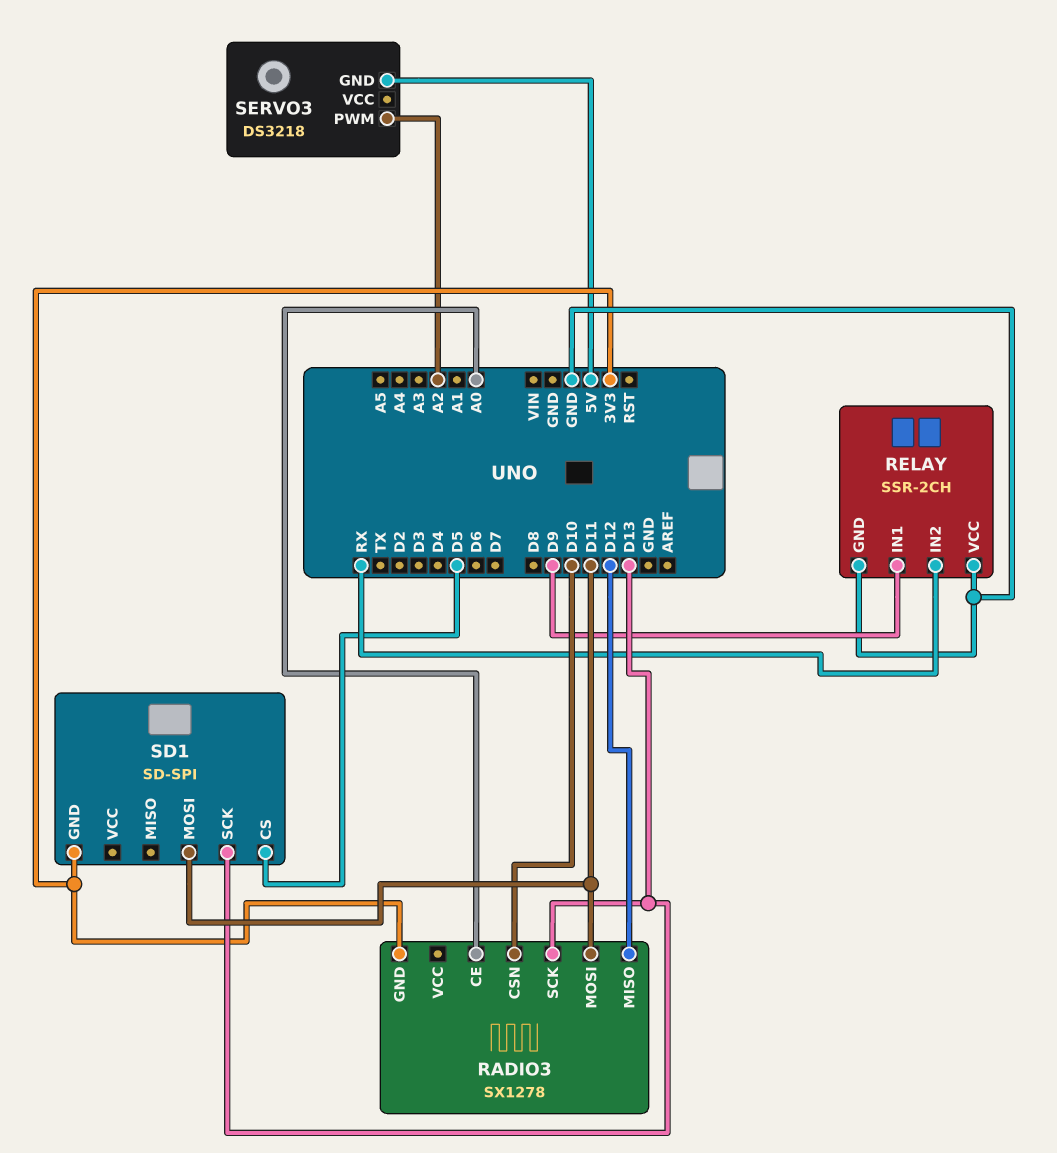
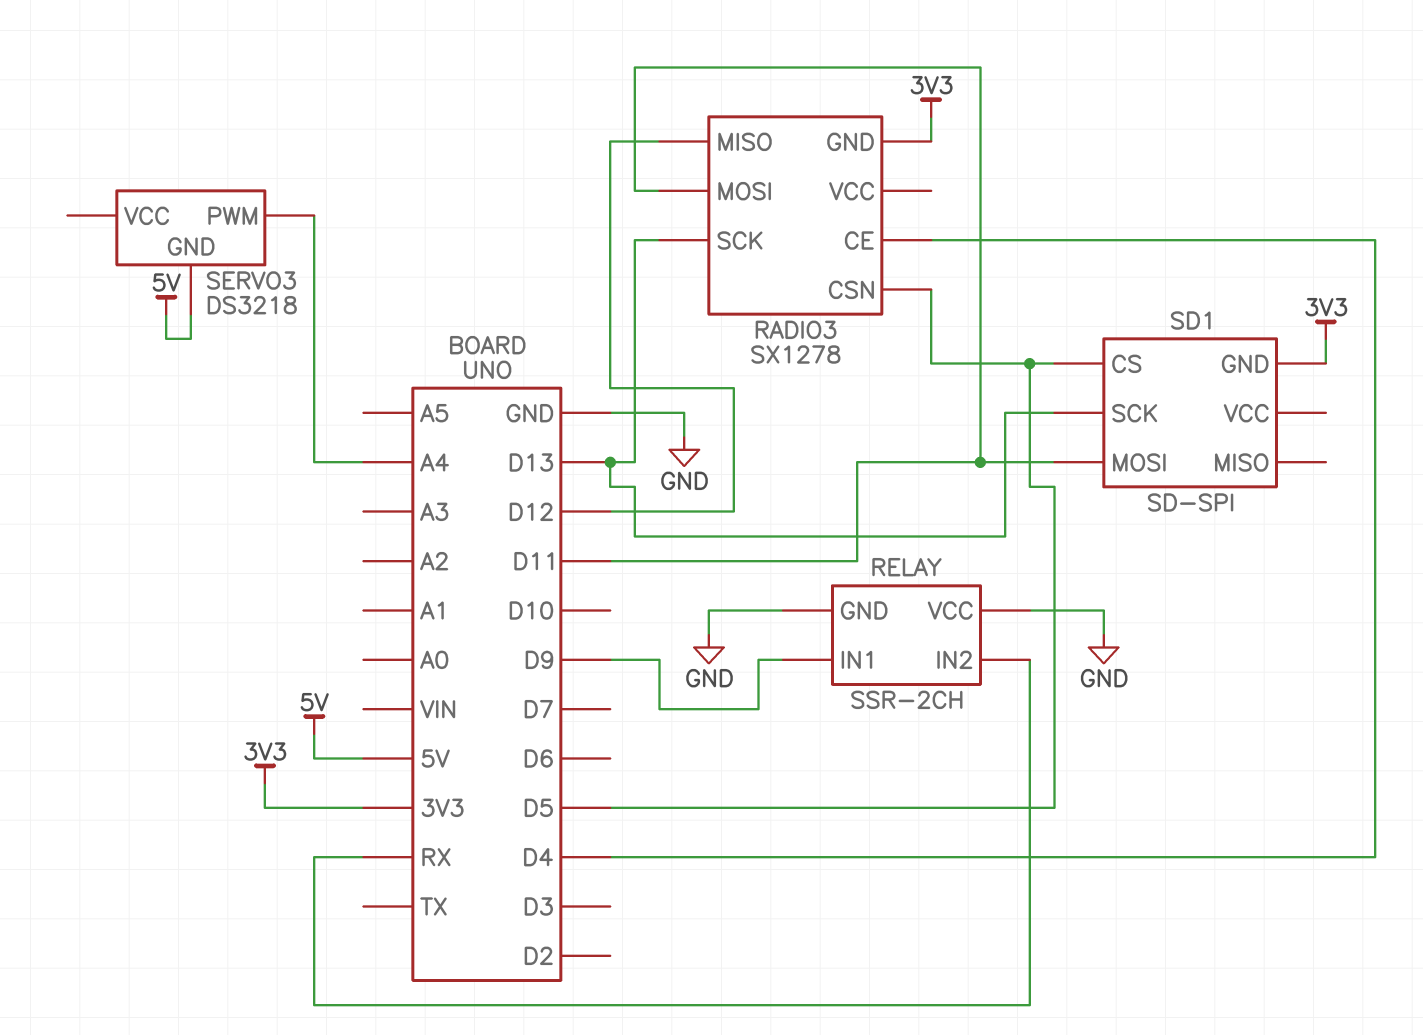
RADIO3 pin CE: A0 -> D4
RADIO3 pin CSN: D10 -> D5
SERVO3 pin PWM: A2 -> A4

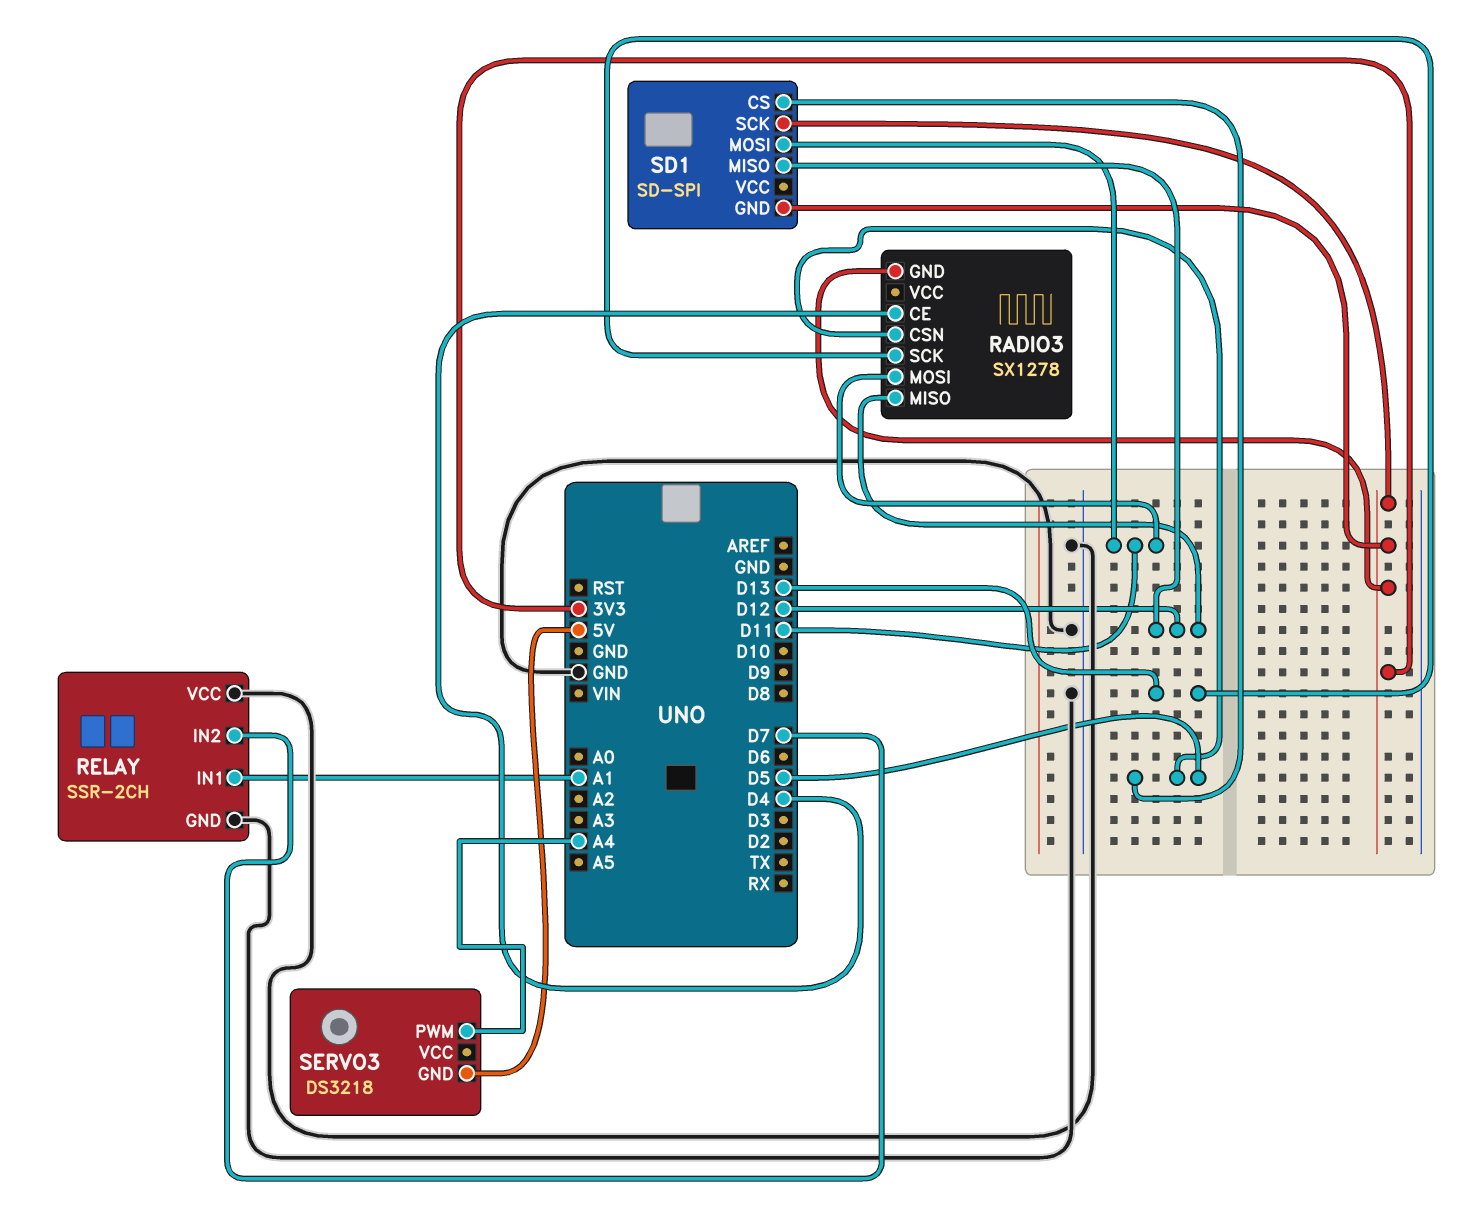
RELAY pin IN1: D9 -> A1
RELAY pin IN2: RX -> D7
SD1 pin MISO: none -> D12
SD1 pin SCK: D13 -> 3V3

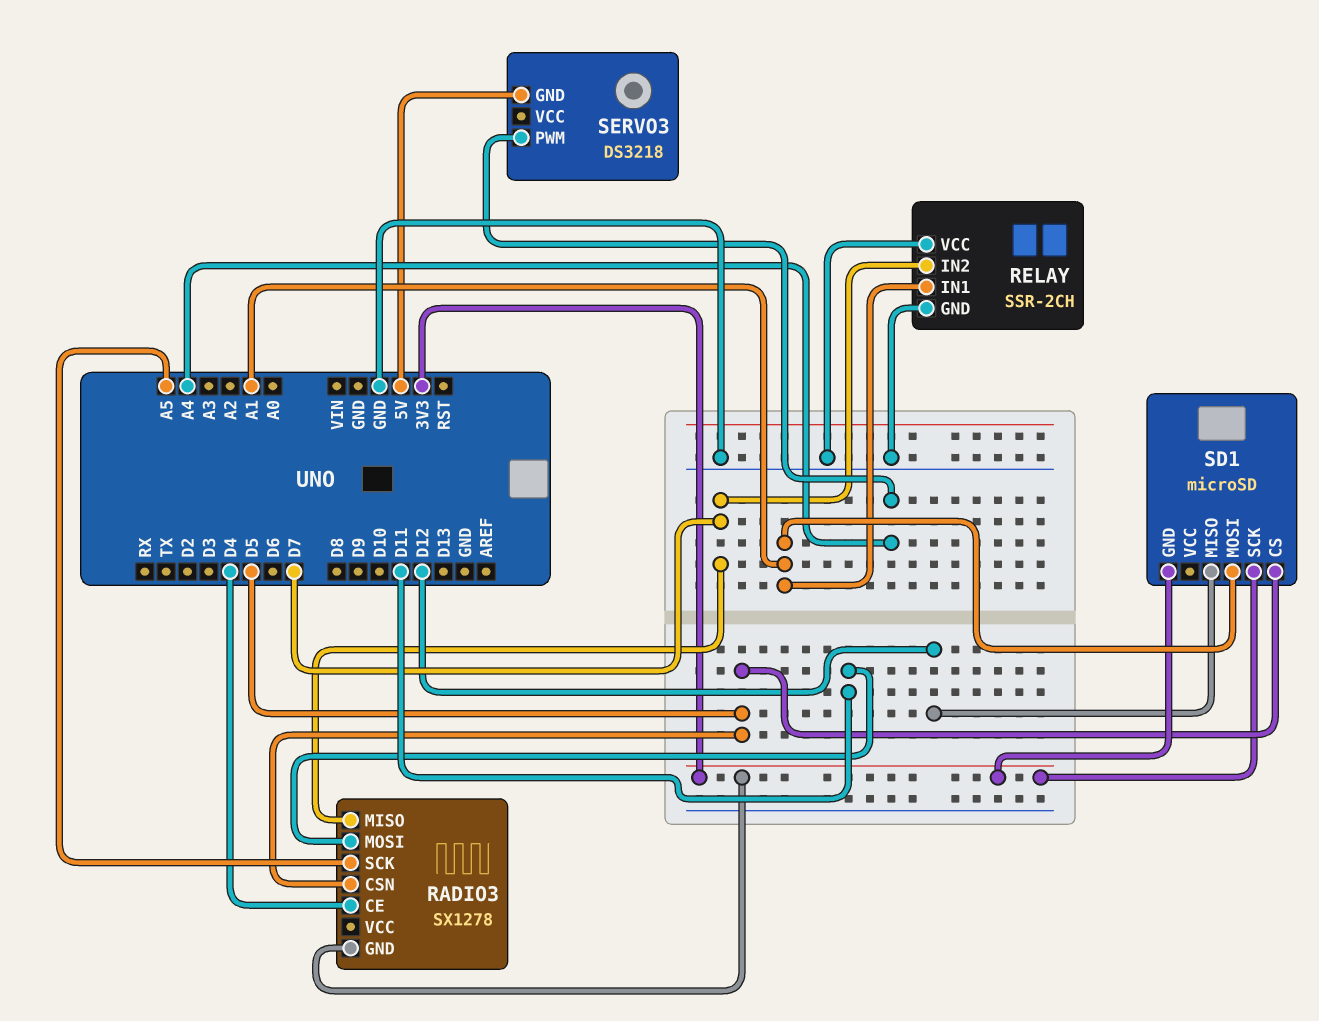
RADIO3 pin MISO: D12 -> D7
RADIO3 pin SCK: D13 -> A5
SD1: SD-SPI -> microSD
SD1 pin MOSI: D11 -> A1

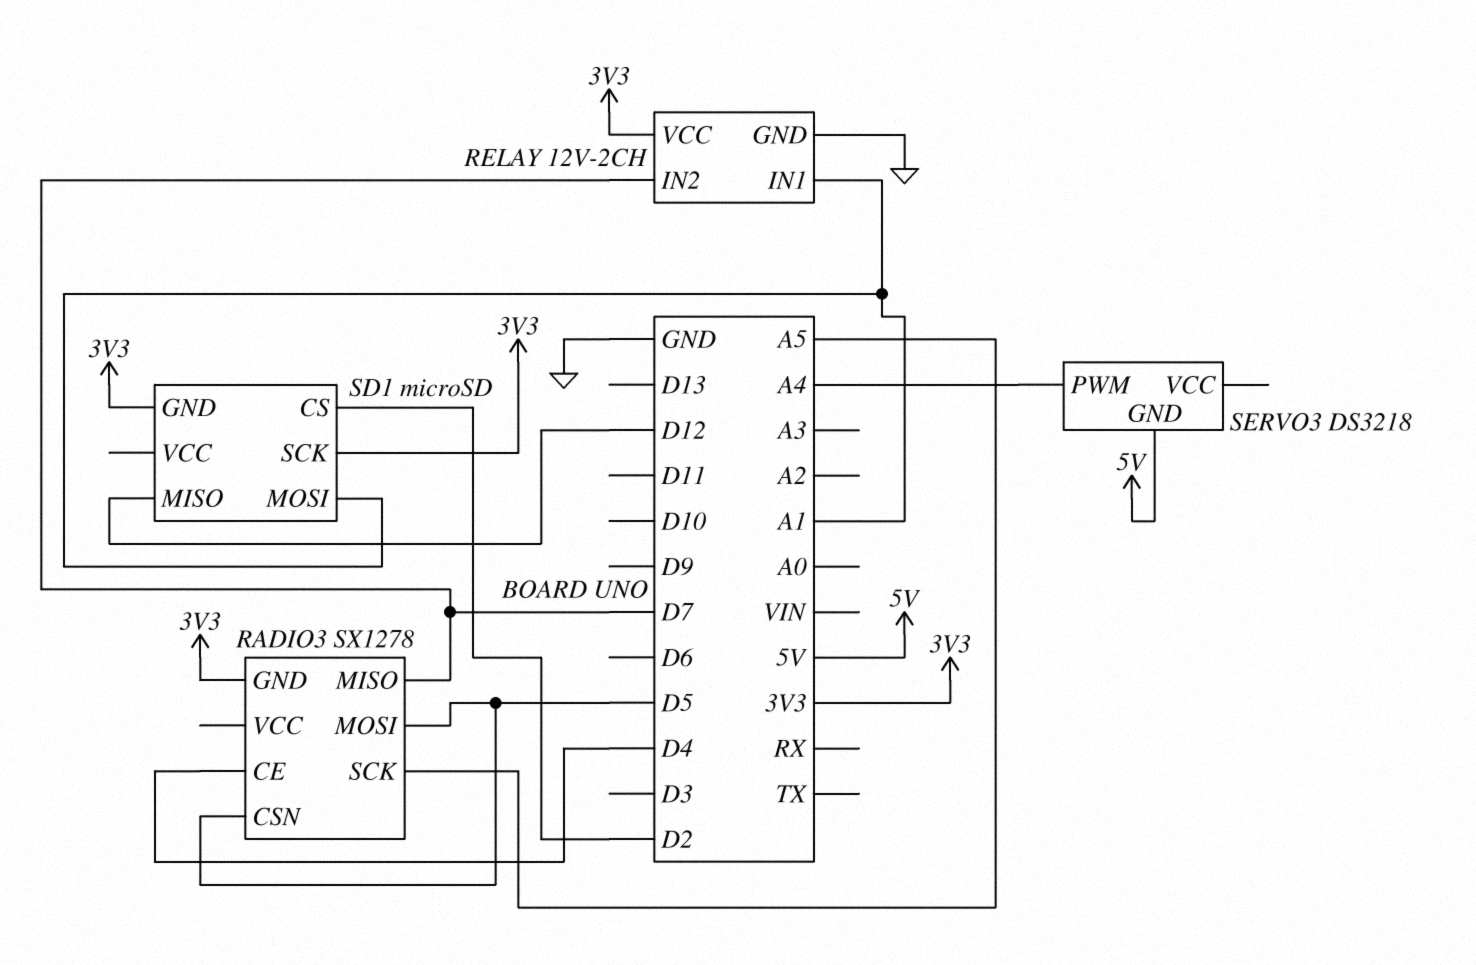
RADIO3 pin MOSI: D11 -> D5
RELAY: SSR-2CH -> 12V-2CH
RELAY pin VCC: GND -> 3V3
SD1 pin CS: D5 -> D2

